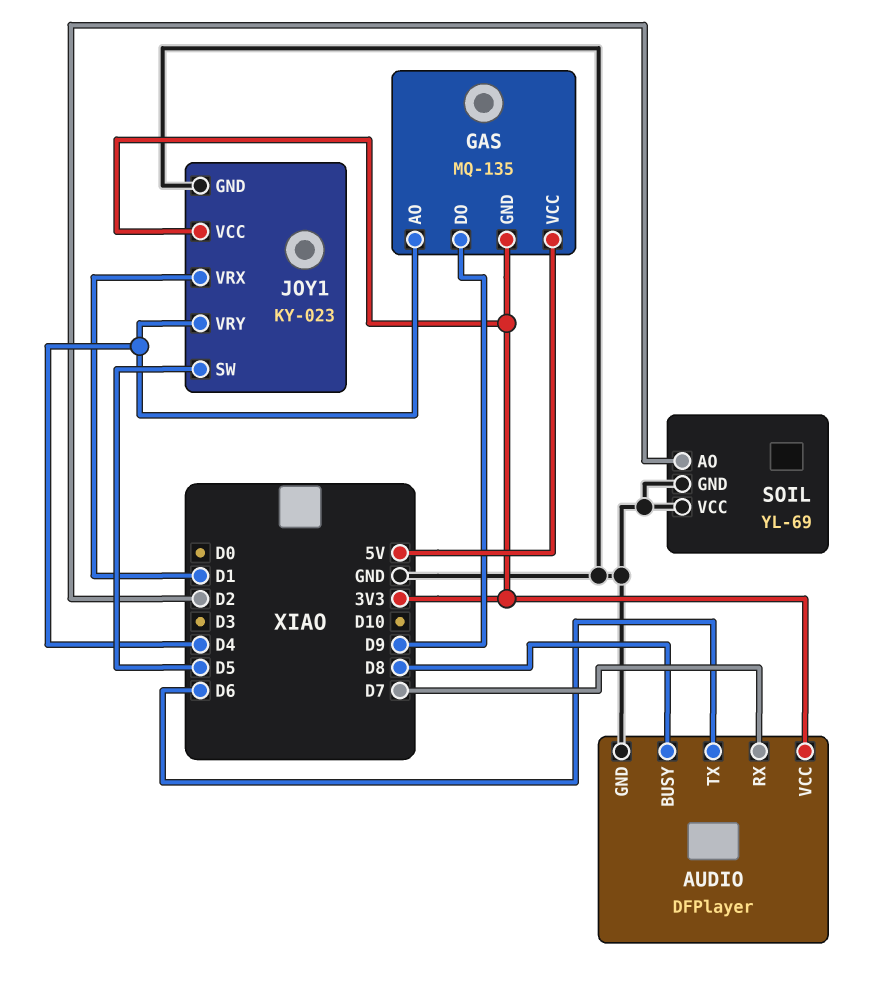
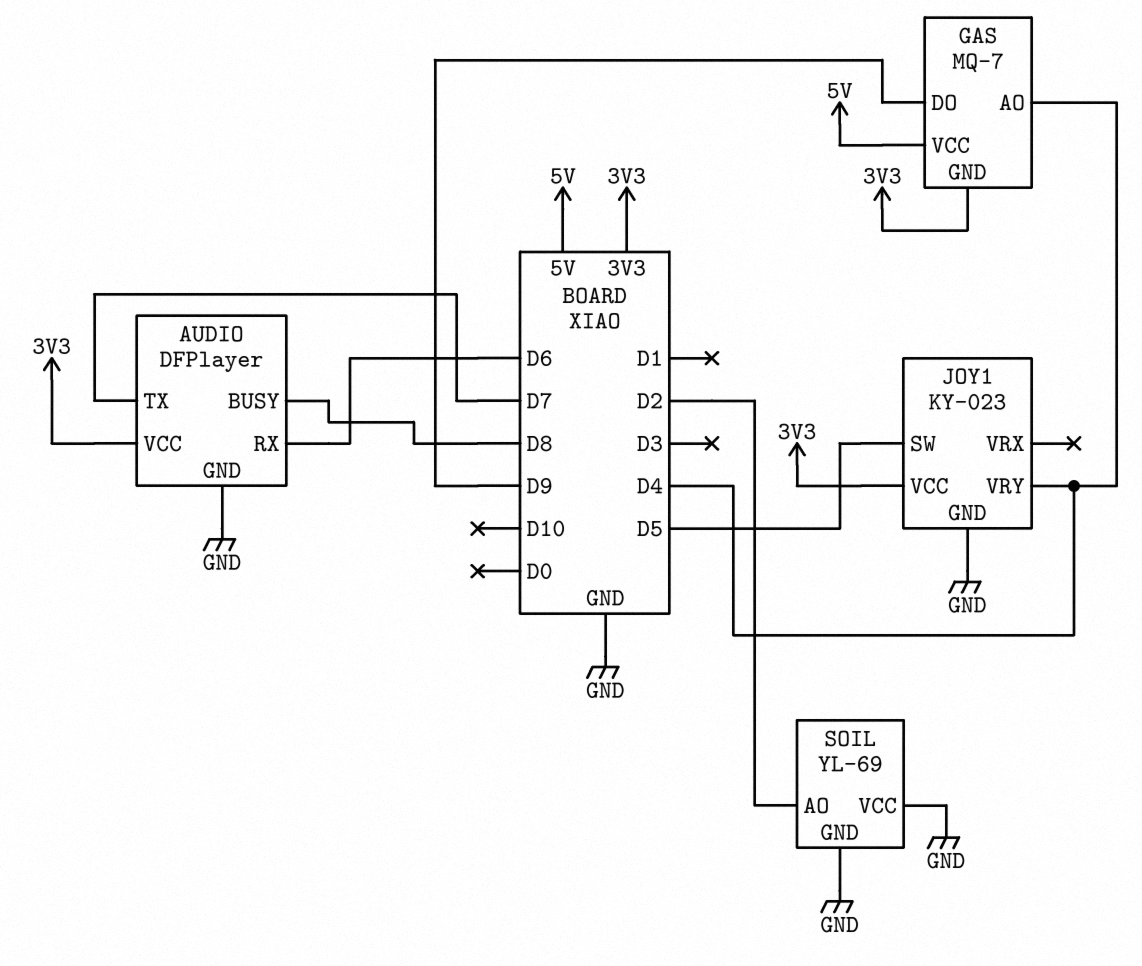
AUDIO pin RX: D7 -> D6
AUDIO pin TX: D6 -> D7
GAS: MQ-135 -> MQ-7
JOY1 pin VRX: D1 -> none

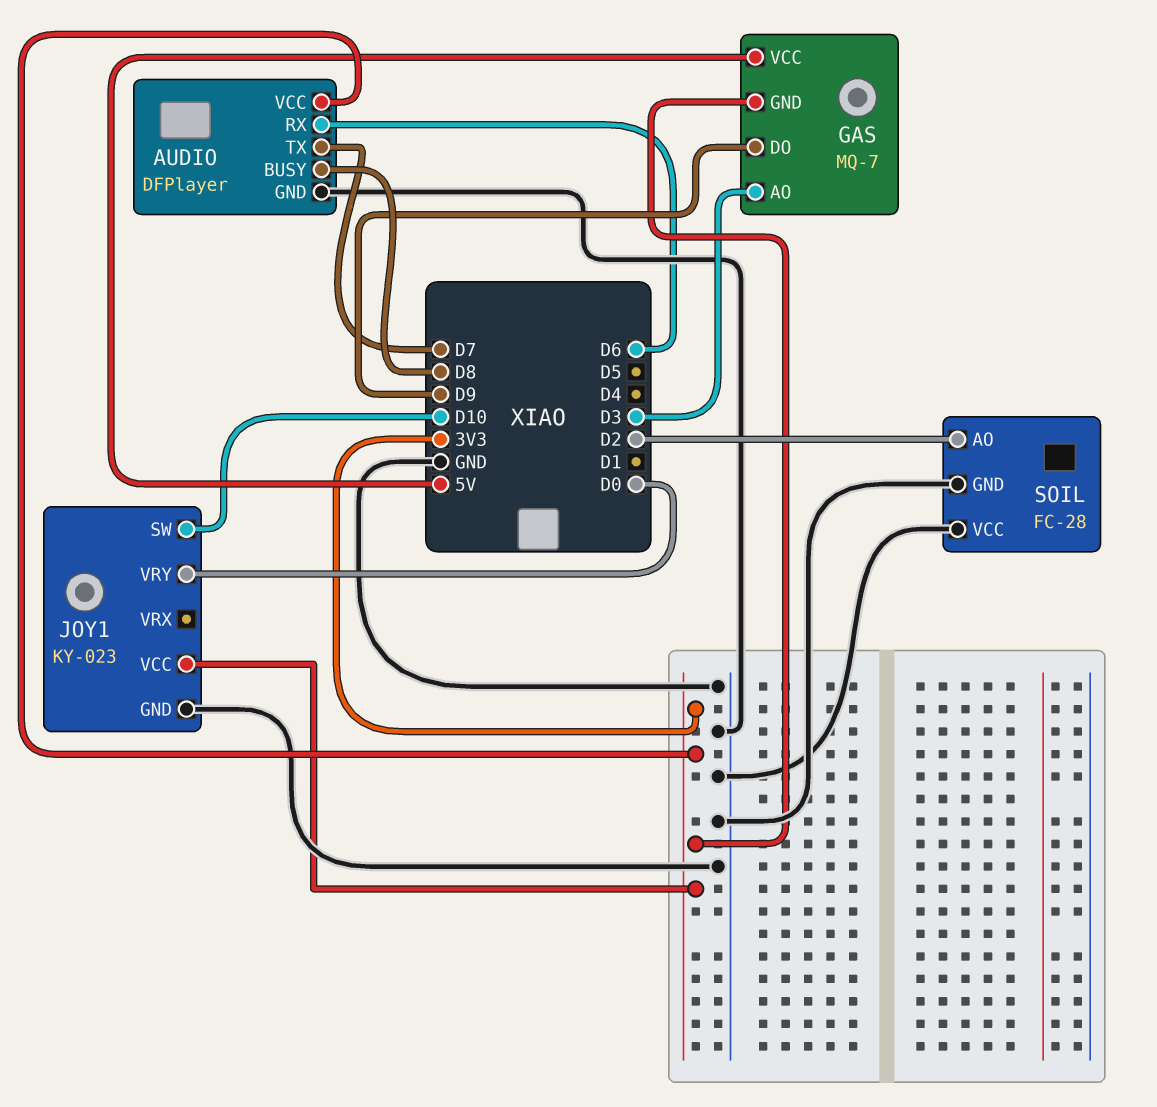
GAS pin AO: D4 -> D3
JOY1 pin SW: D5 -> D10
JOY1 pin VRY: D4 -> D0
SOIL: YL-69 -> FC-28

